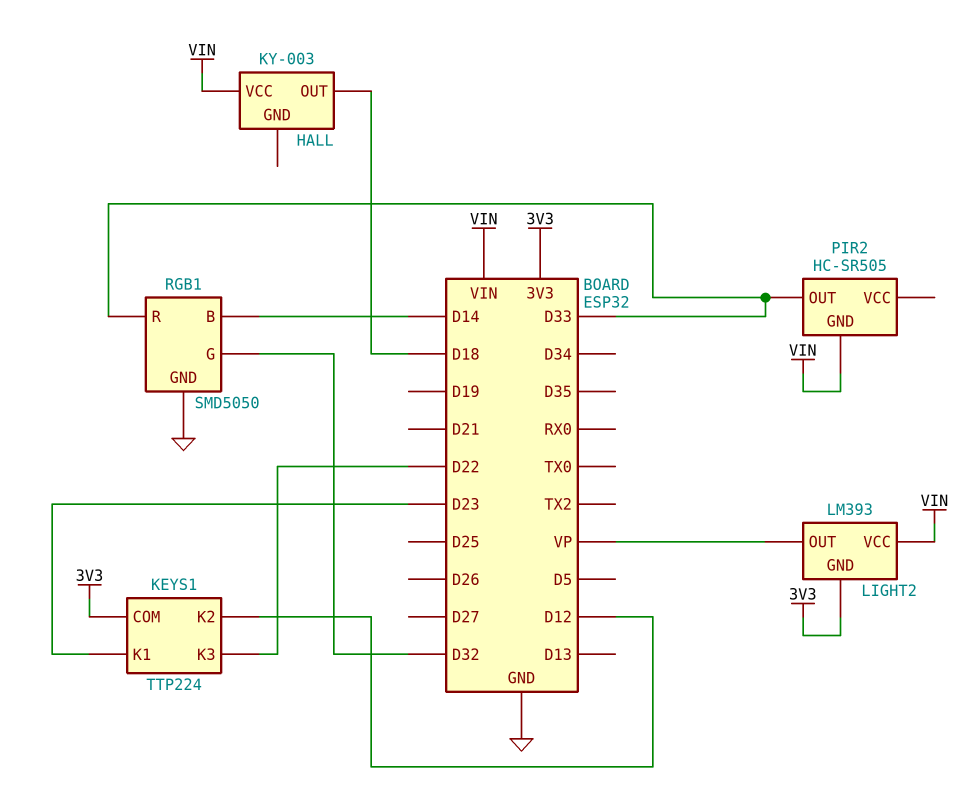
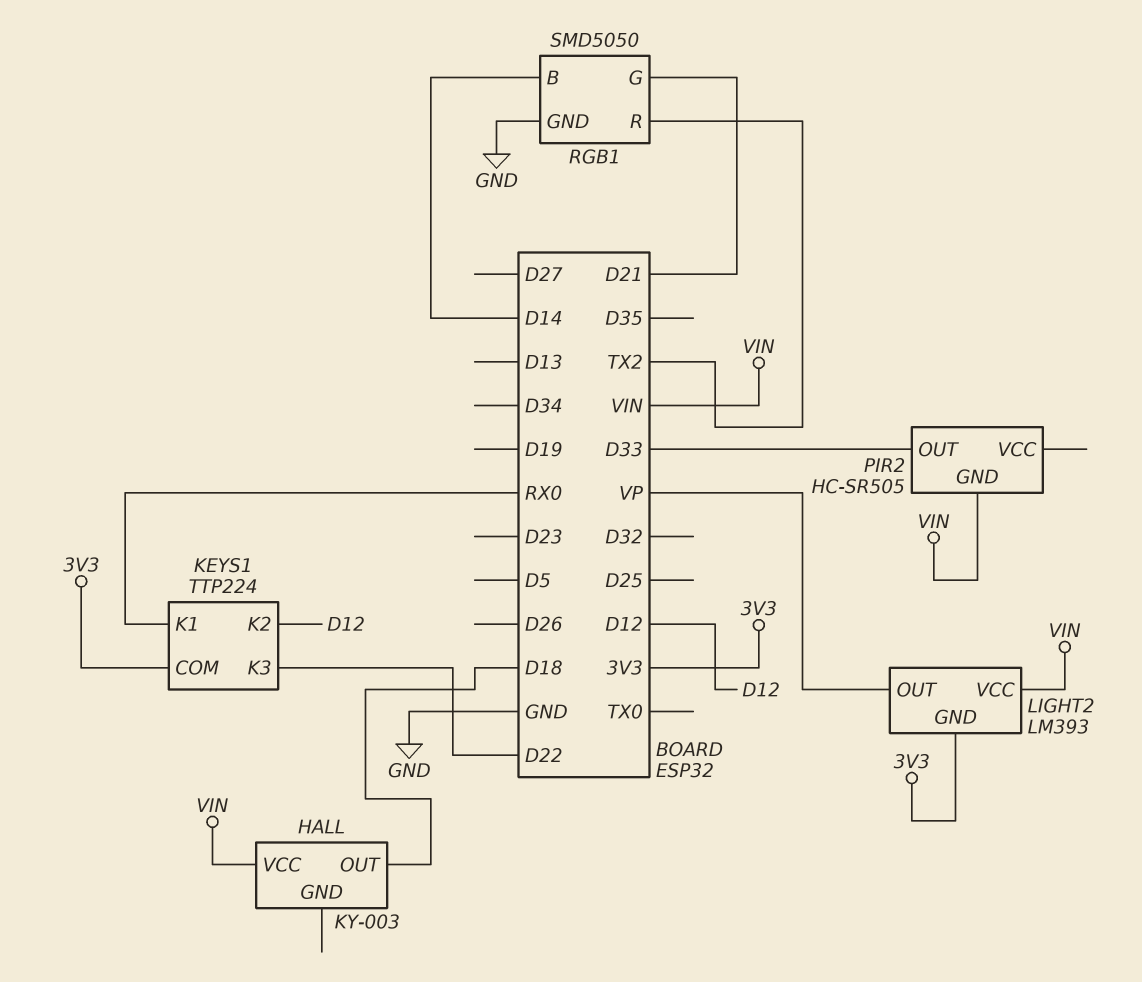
KEYS1 pin K1: D23 -> RX0
RGB1 pin G: D32 -> D21
RGB1 pin R: D33 -> TX2

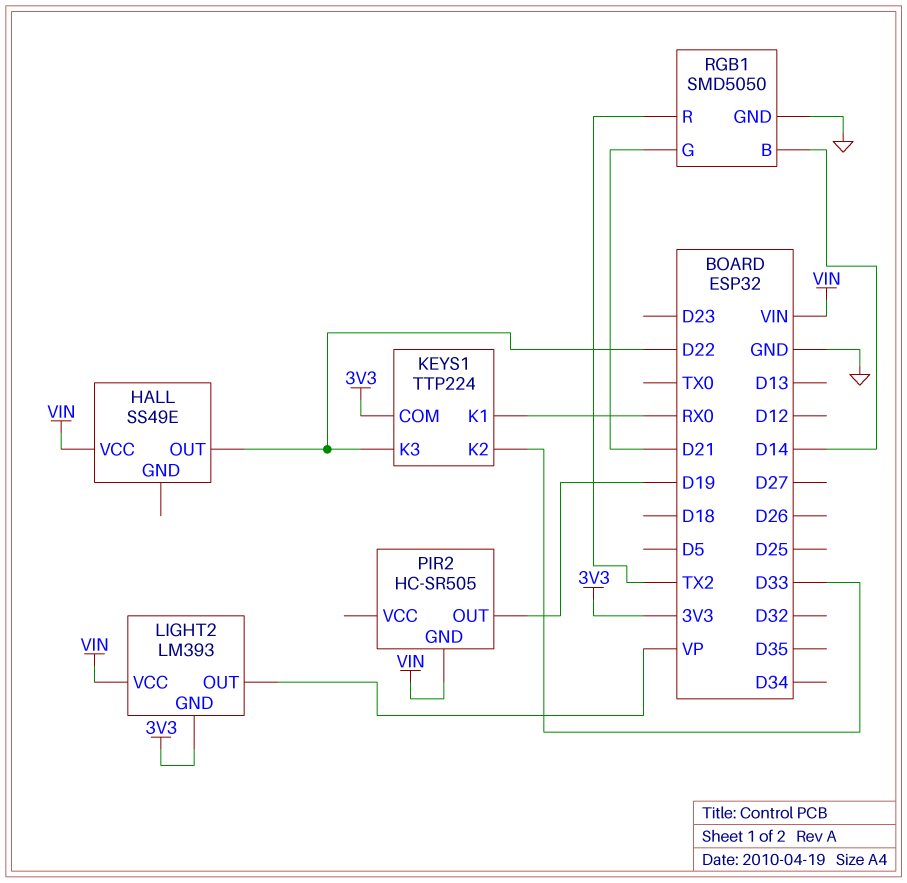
HALL: KY-003 -> SS49E
HALL pin OUT: D18 -> D22
KEYS1 pin K2: D12 -> D33
PIR2 pin OUT: D33 -> D19

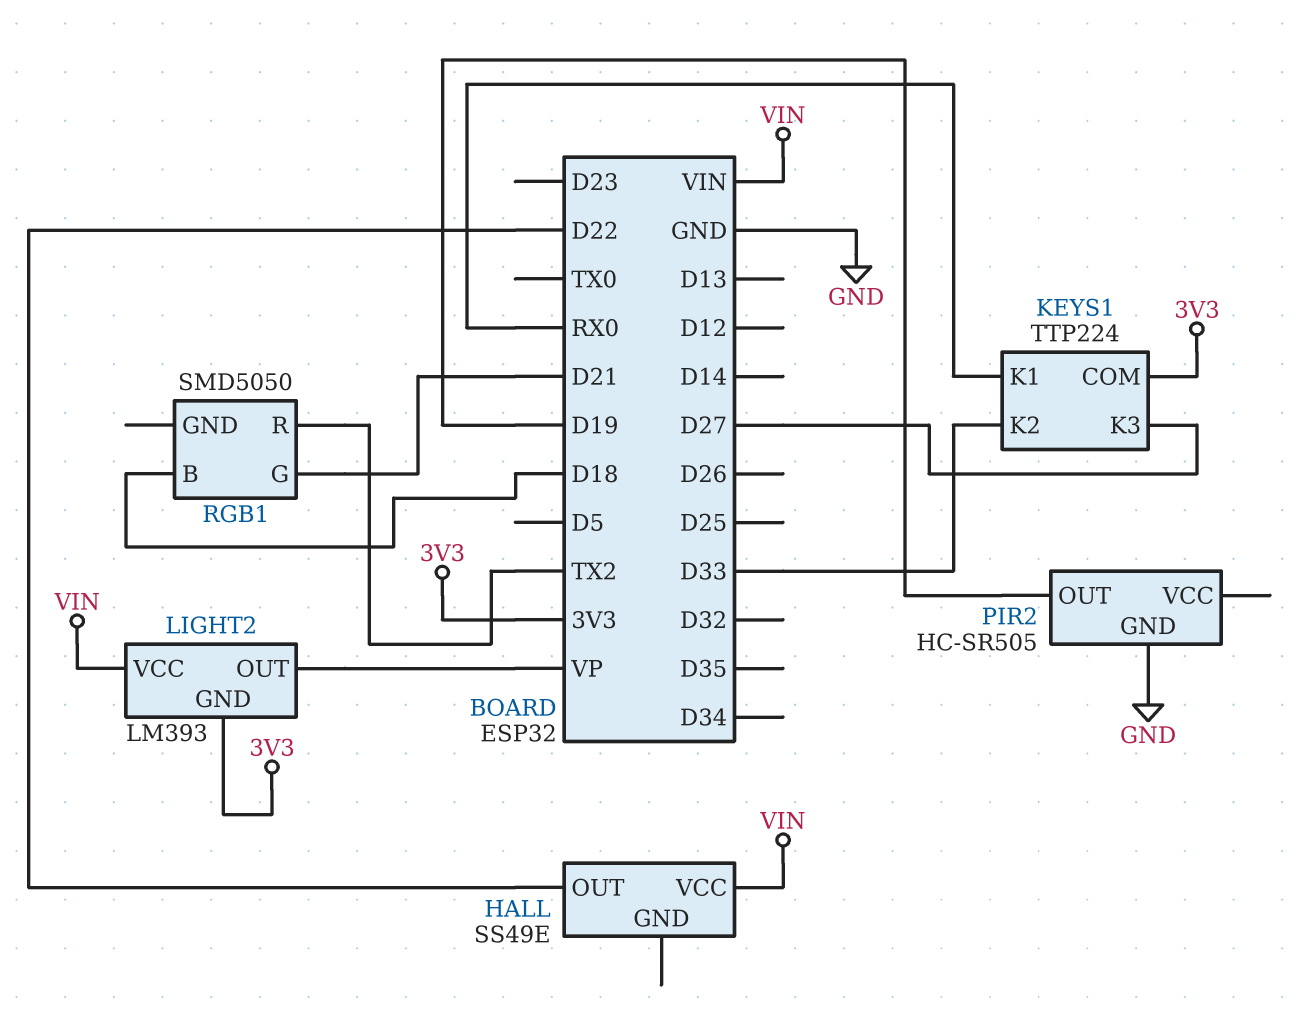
KEYS1 pin K3: D22 -> D27
PIR2 pin GND: VIN -> GND
RGB1 pin B: D14 -> D18
RGB1 pin GND: GND -> none

